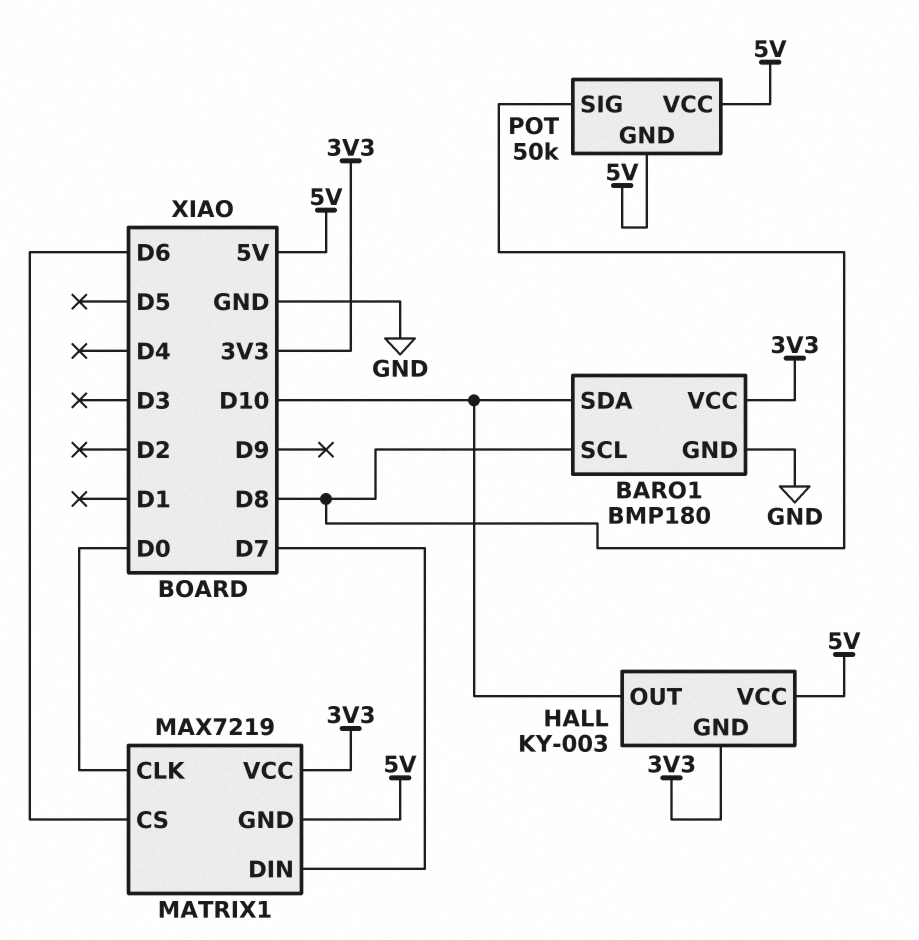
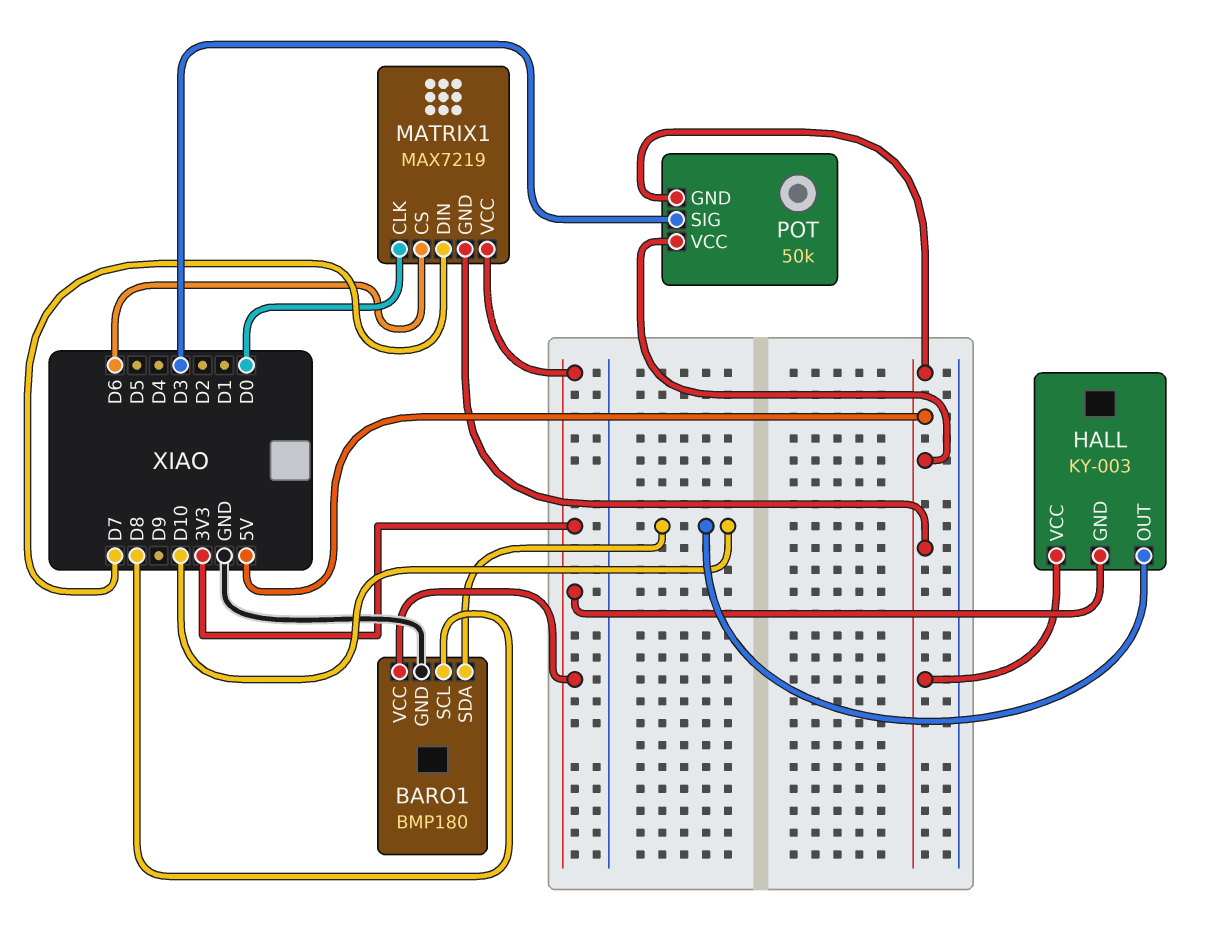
POT pin SIG: D8 -> D3

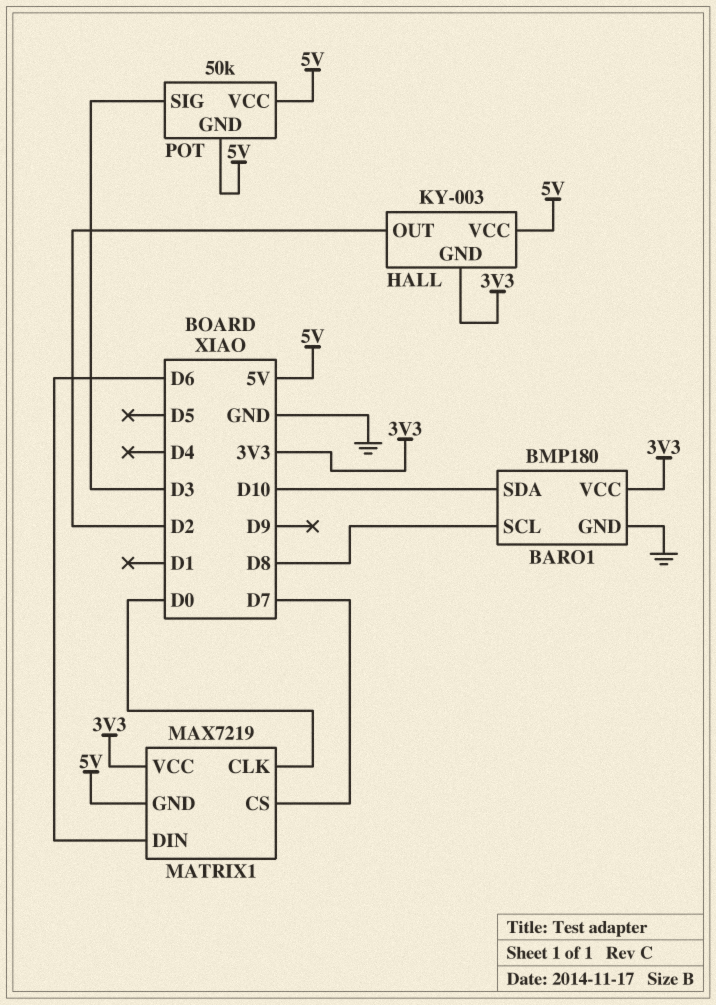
HALL pin OUT: D10 -> D2
MATRIX1 pin CS: D6 -> D7
MATRIX1 pin DIN: D7 -> D6

